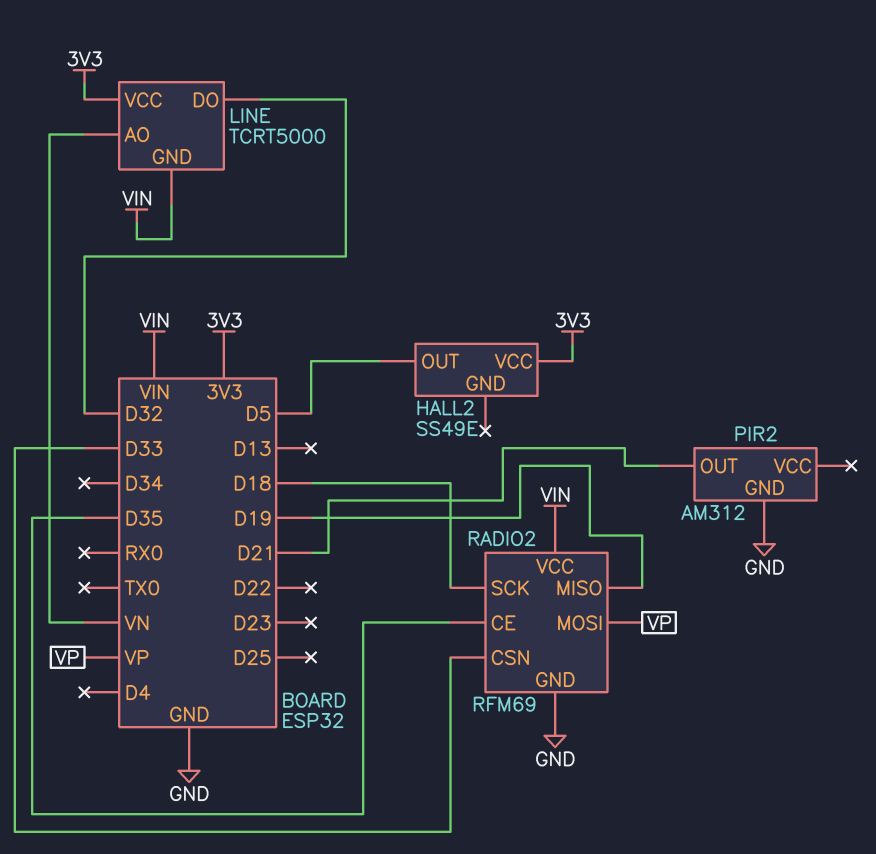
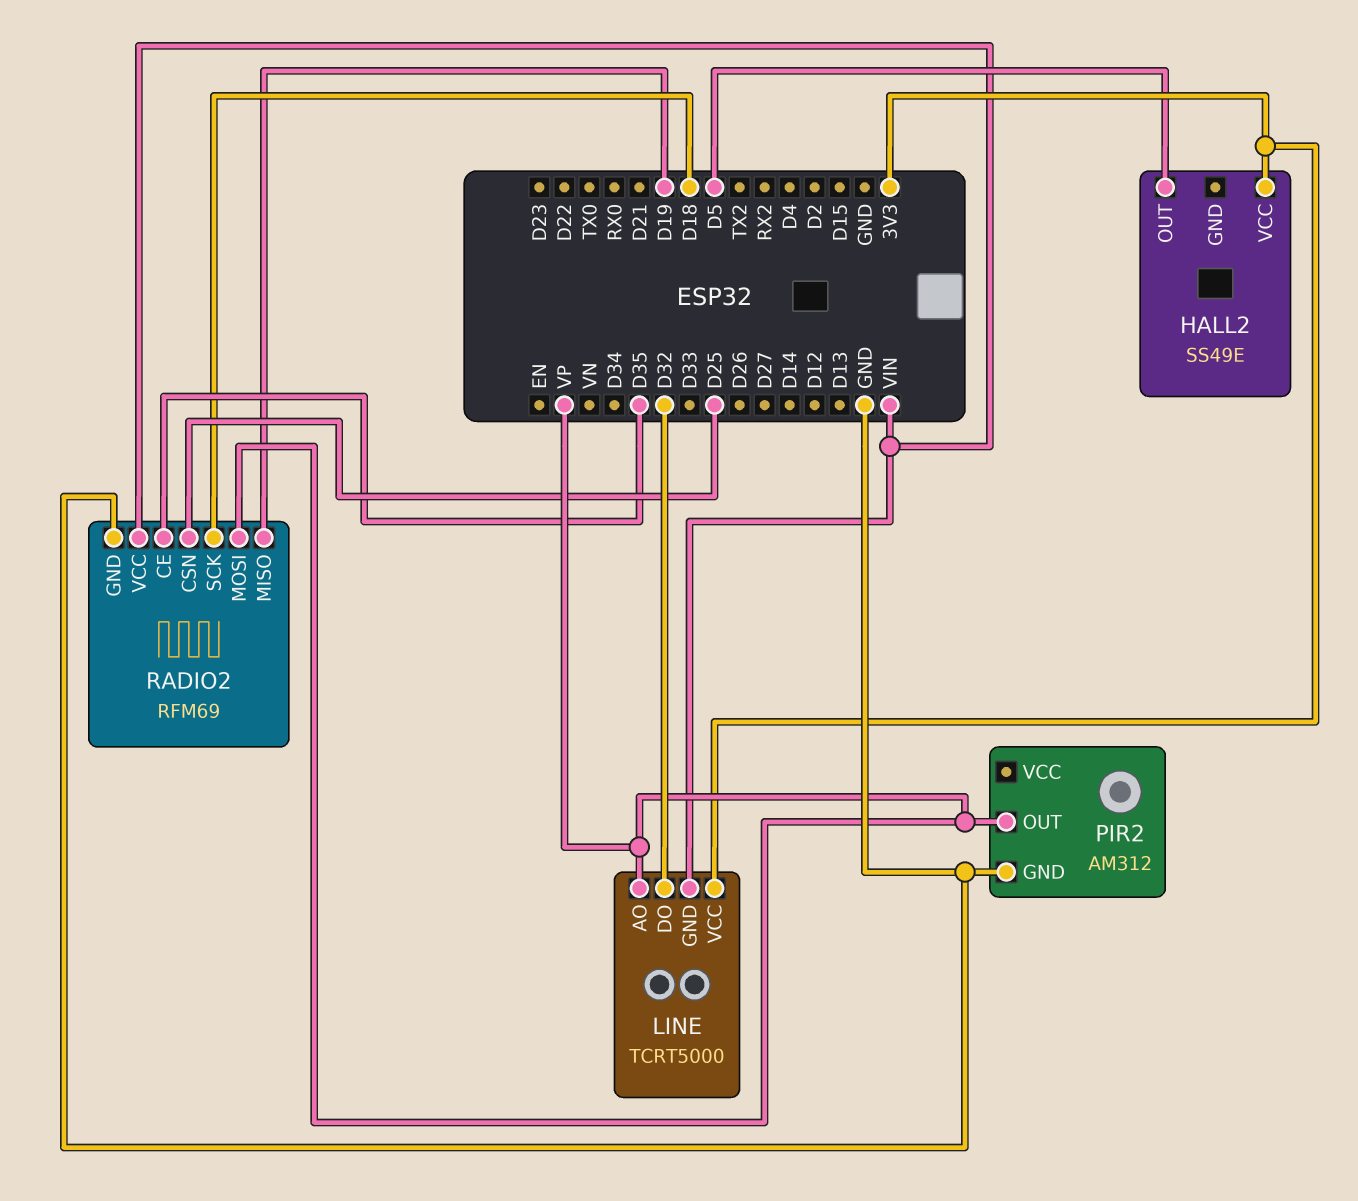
LINE pin AO: VN -> VP
PIR2 pin OUT: D21 -> VP
RADIO2 pin CSN: D33 -> D25

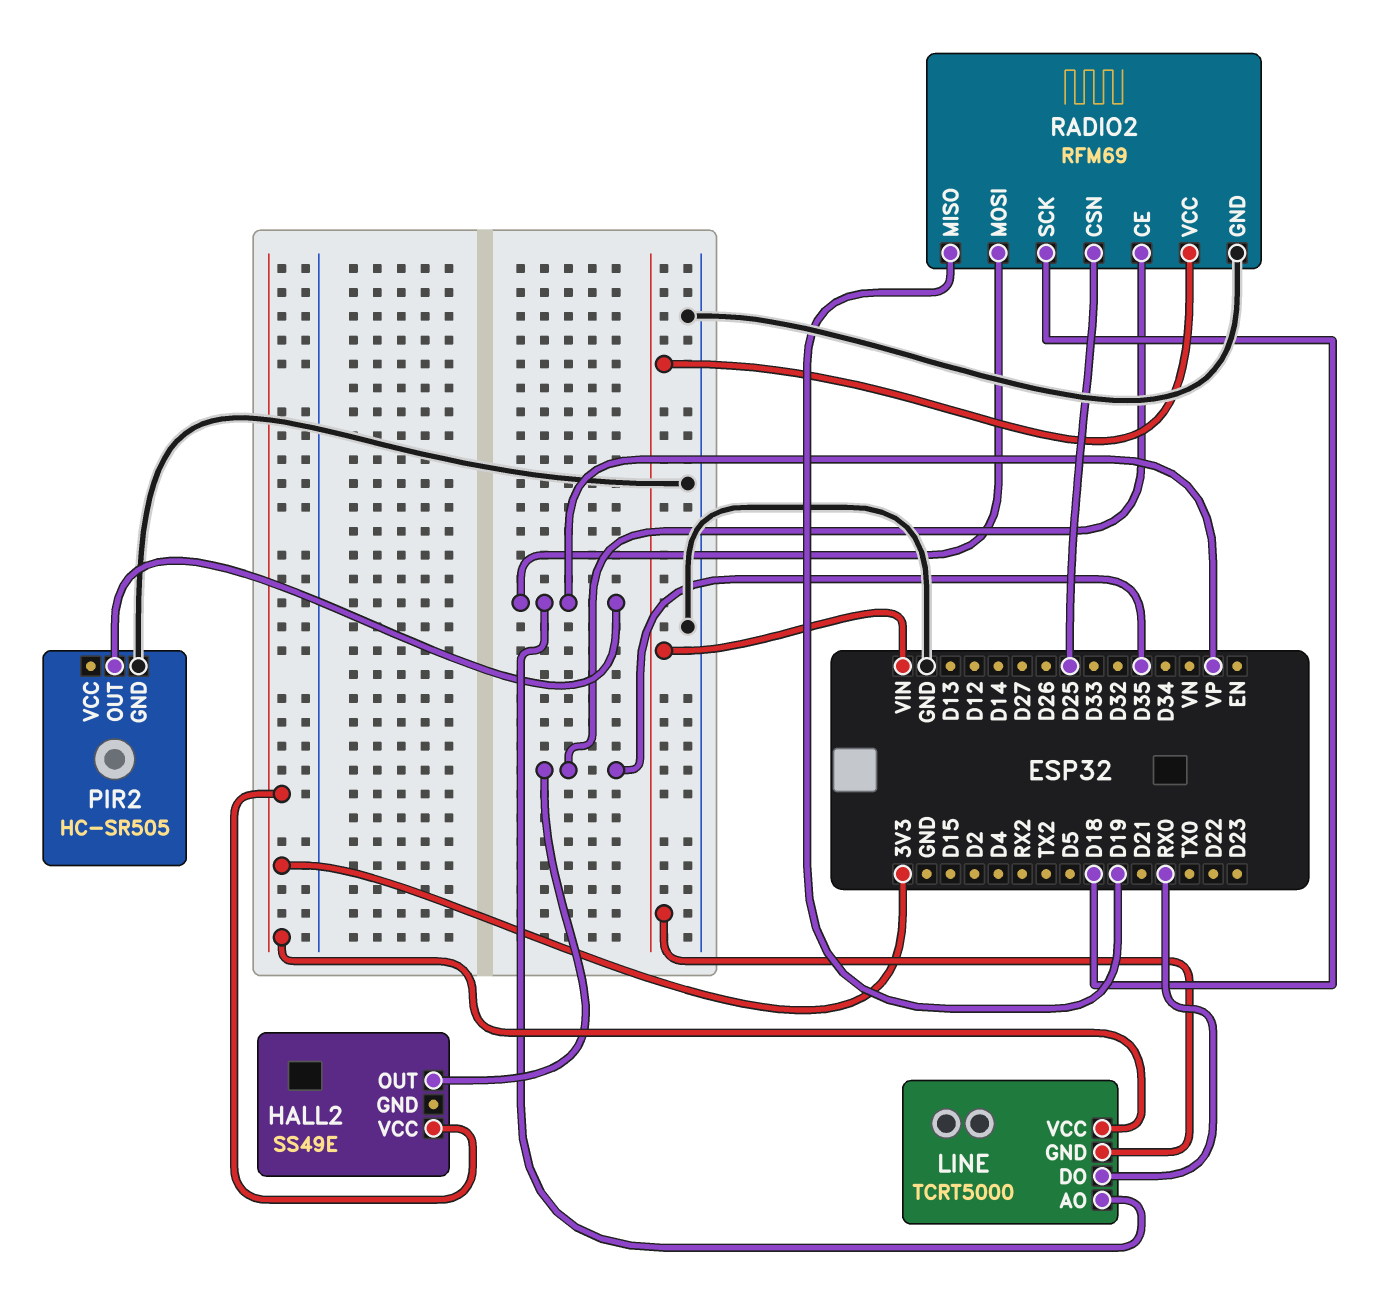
HALL2 pin OUT: D5 -> D35
LINE pin DO: D32 -> RX0
PIR2: AM312 -> HC-SR505

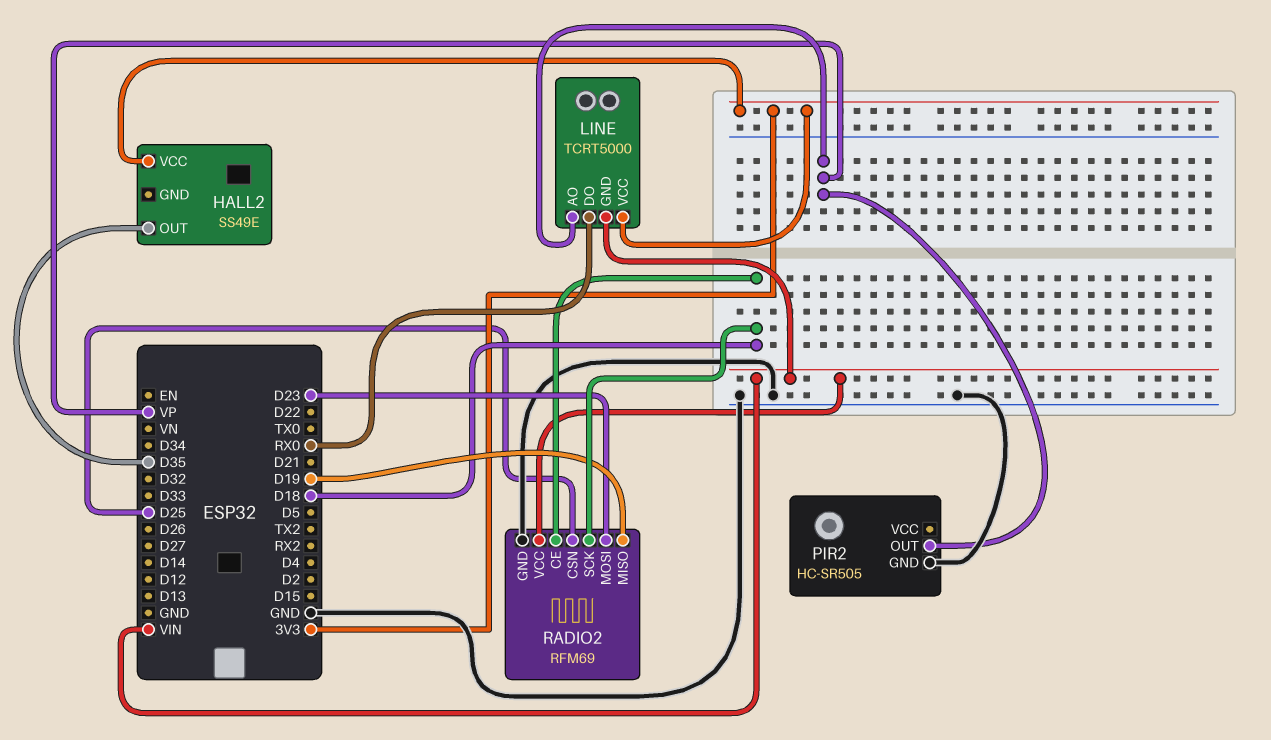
RADIO2 pin CE: D35 -> D18
RADIO2 pin MOSI: VP -> D23

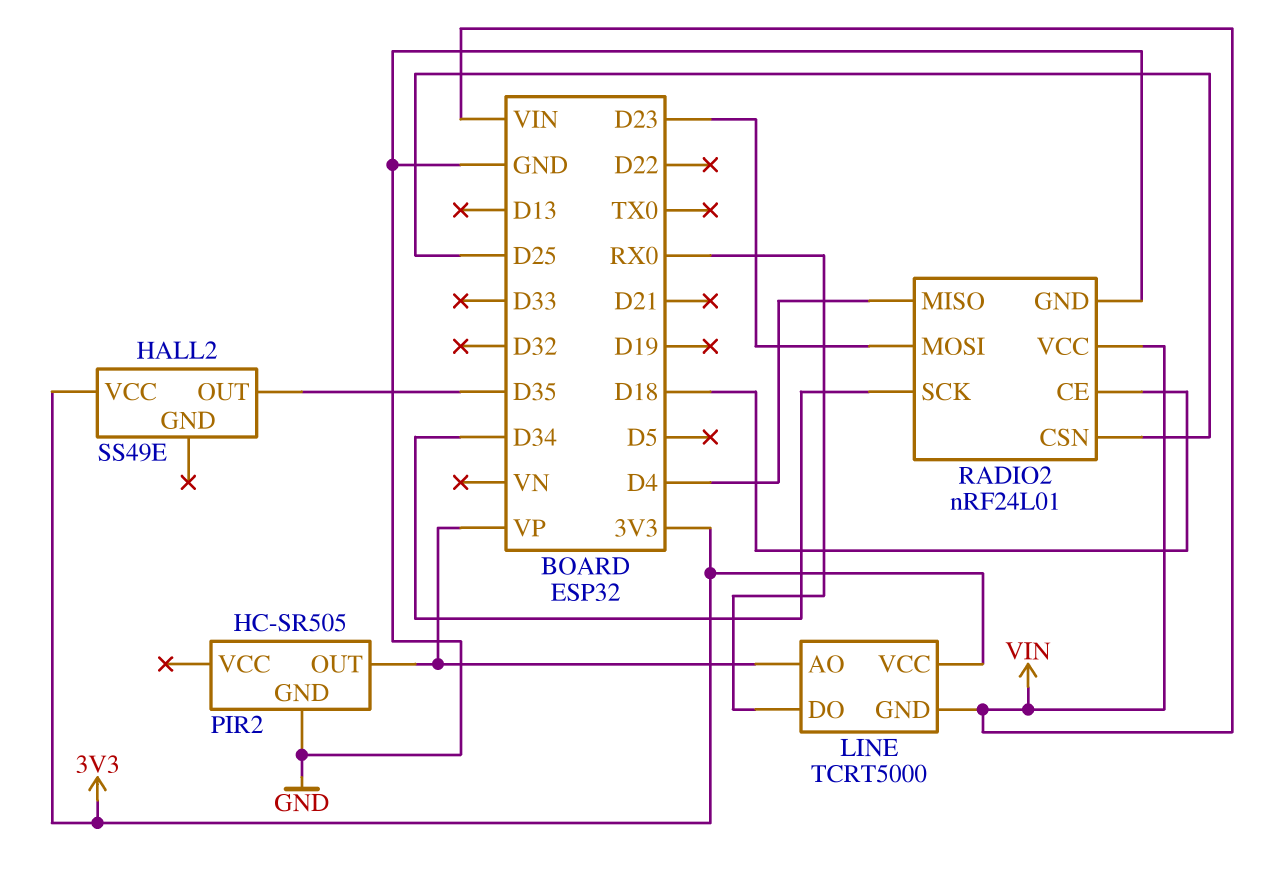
RADIO2: RFM69 -> nRF24L01
RADIO2 pin MISO: D19 -> D4
RADIO2 pin SCK: D18 -> D34

